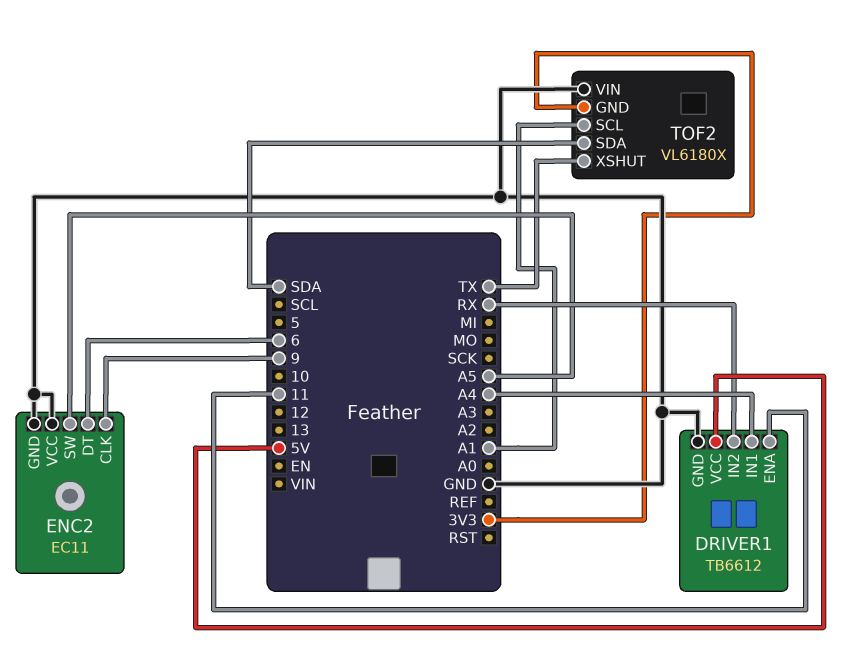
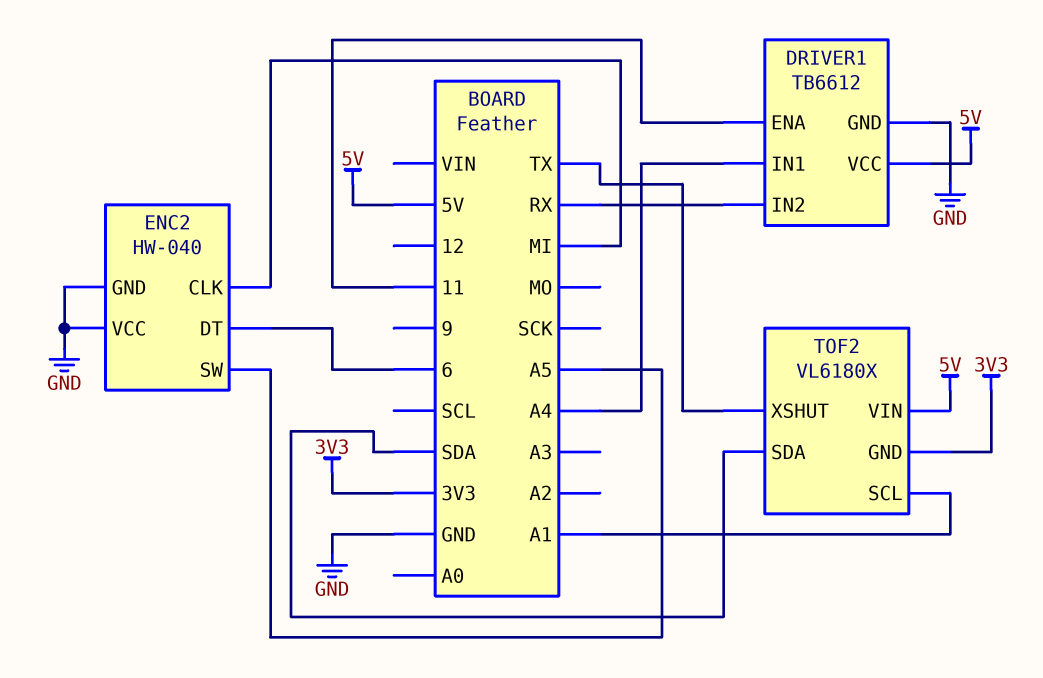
ENC2: EC11 -> HW-040
ENC2 pin CLK: 9 -> MI
TOF2 pin VIN: GND -> 5V

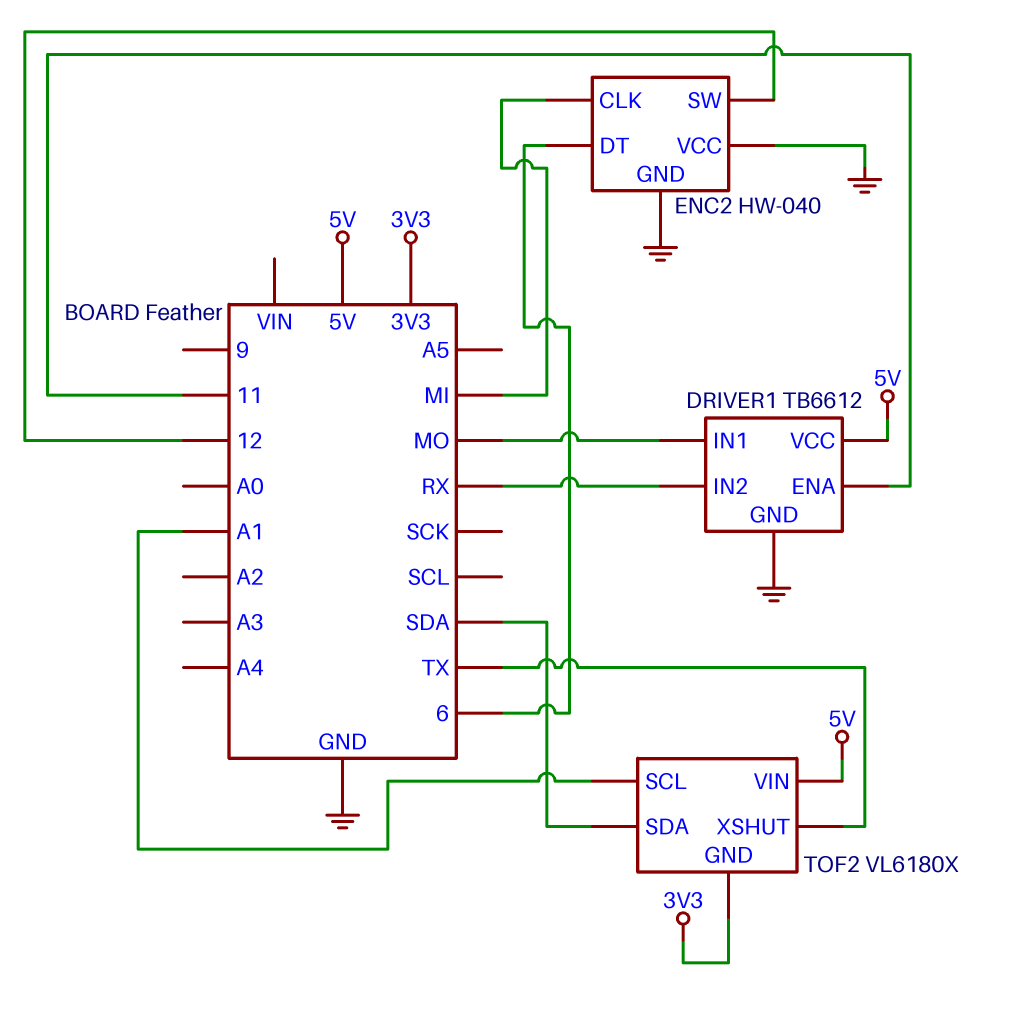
DRIVER1 pin IN1: A4 -> MO
ENC2 pin SW: A5 -> 12

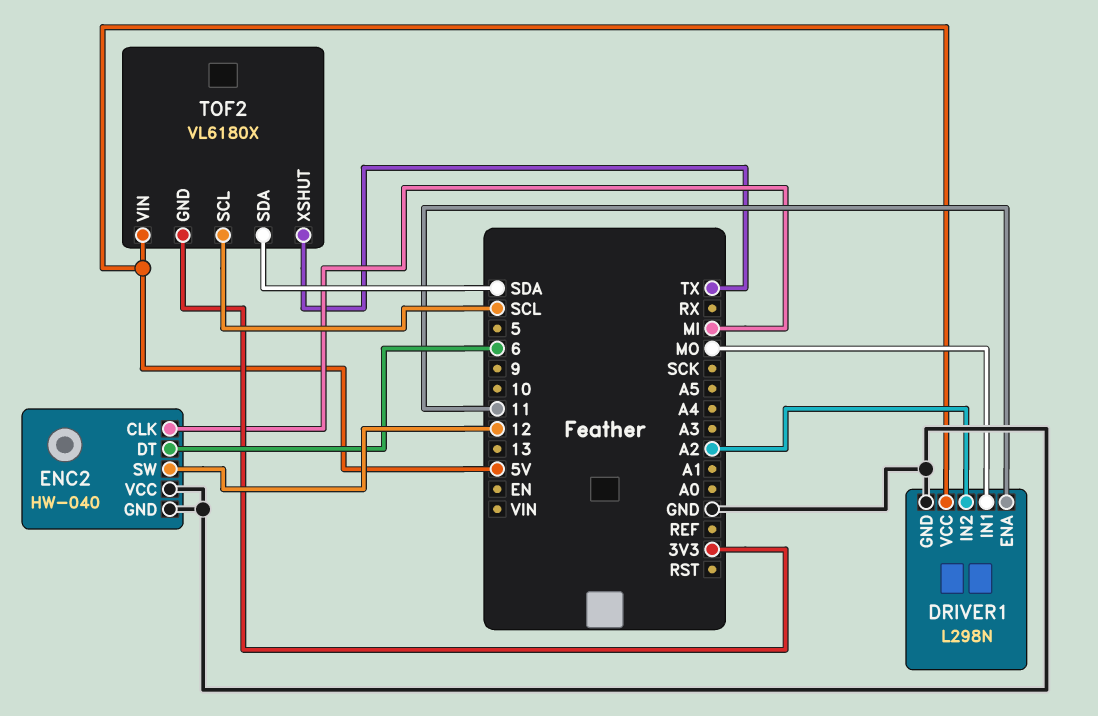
DRIVER1: TB6612 -> L298N
DRIVER1 pin IN2: RX -> A2
TOF2 pin SCL: A1 -> SCL

